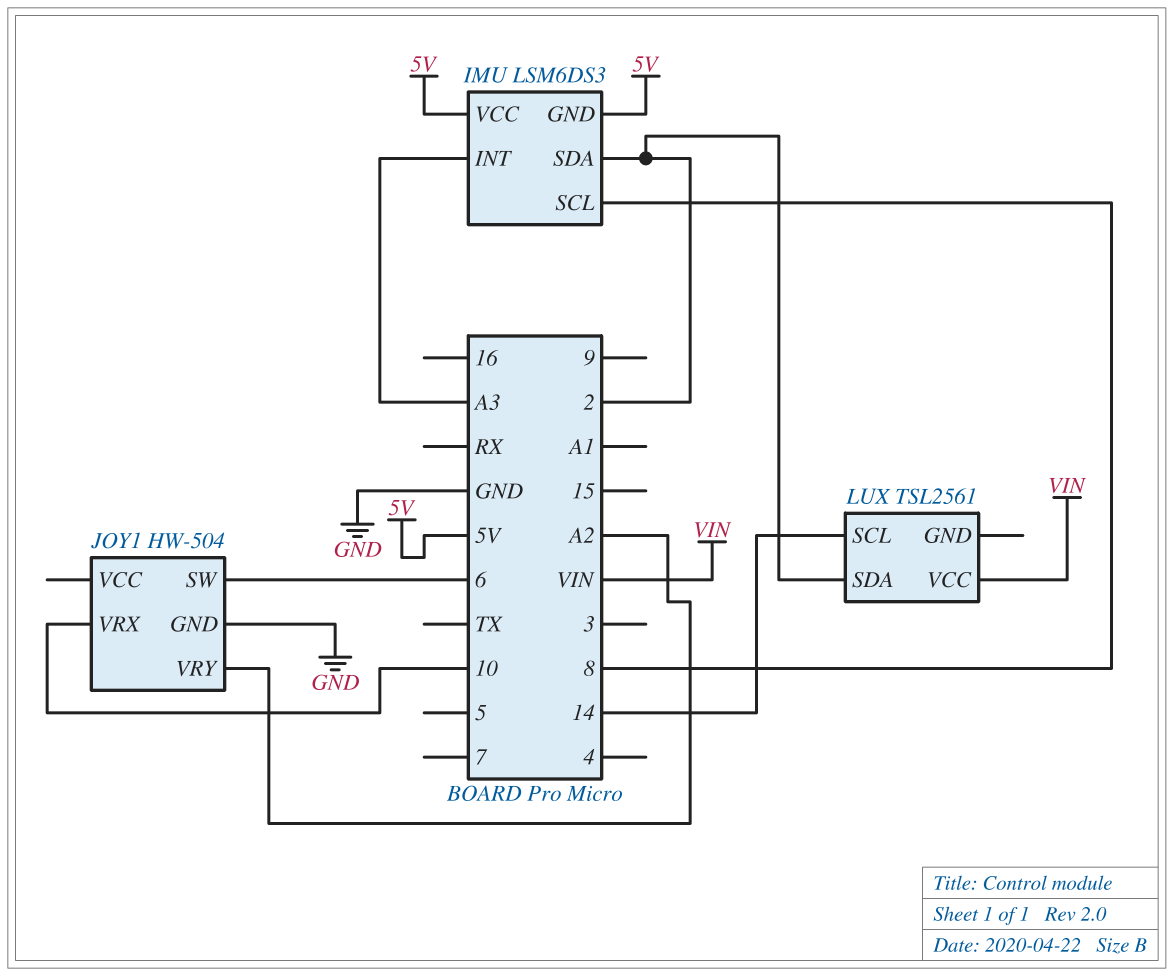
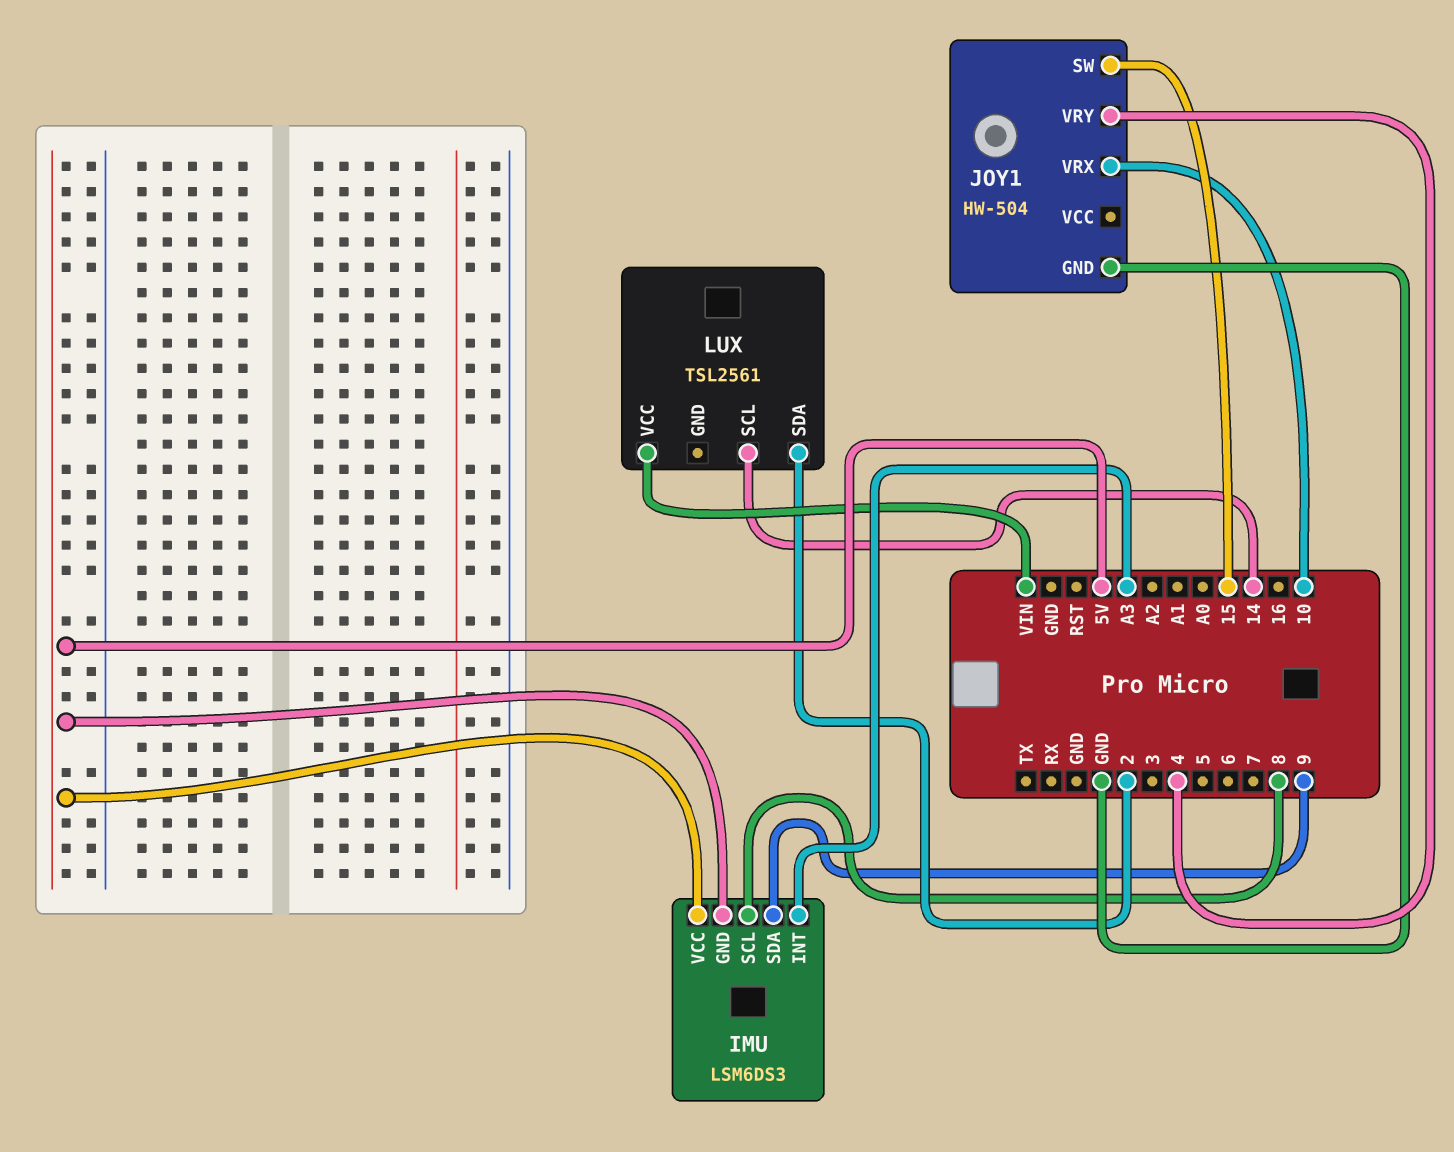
IMU pin SDA: 2 -> 9
JOY1 pin SW: 6 -> 15
JOY1 pin VRY: A2 -> 4

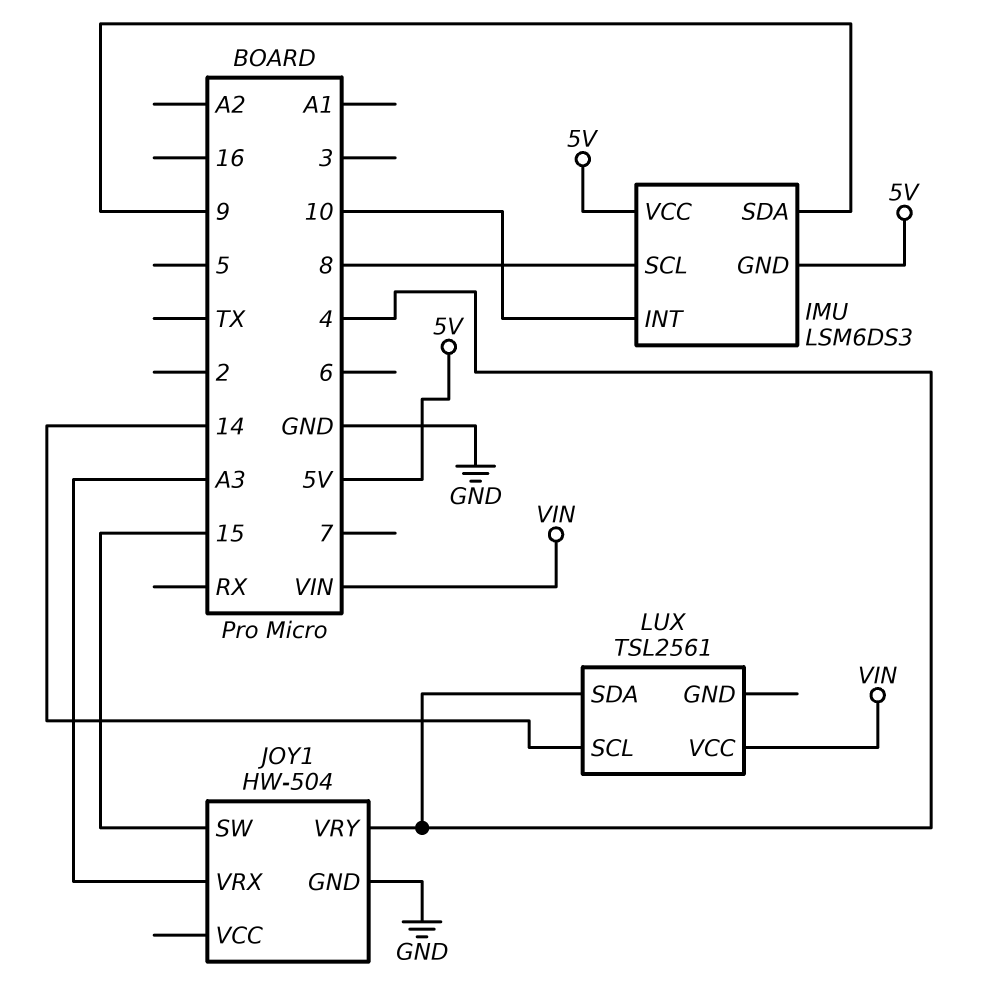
IMU pin INT: A3 -> 10
JOY1 pin VRX: 10 -> A3
LUX pin SDA: 2 -> 4

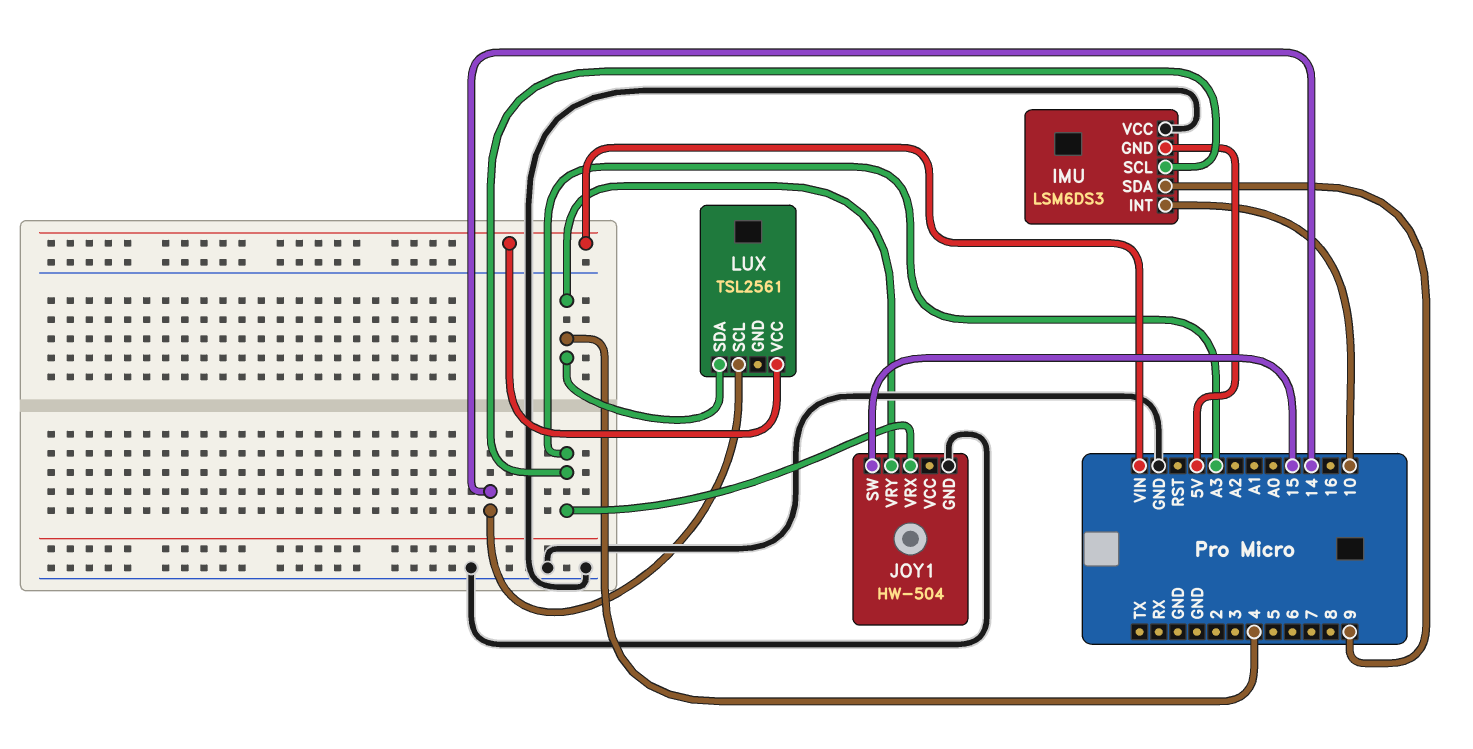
IMU pin SCL: 8 -> A3
IMU pin VCC: 5V -> GND

